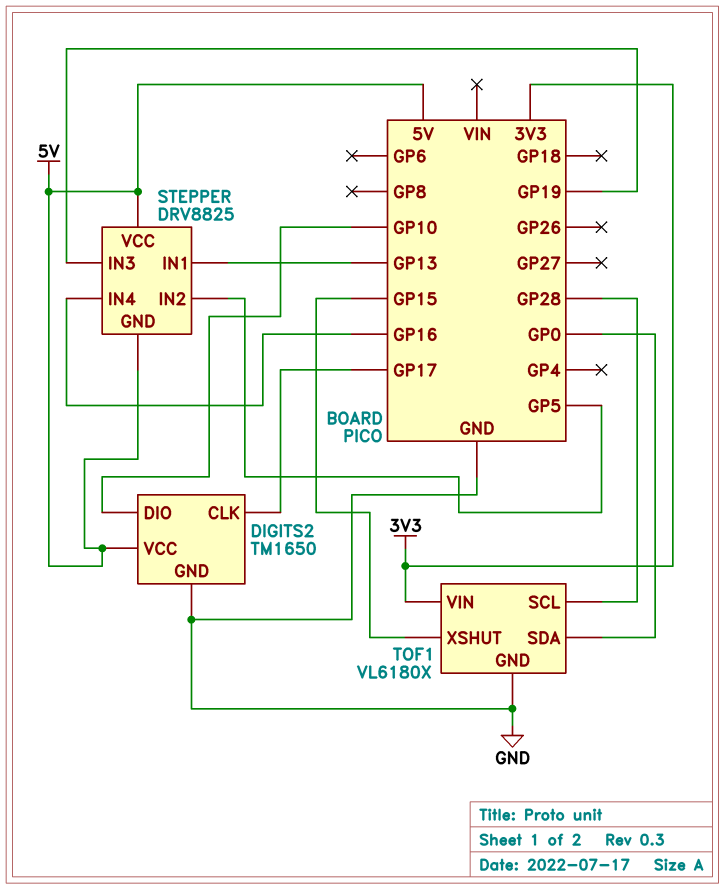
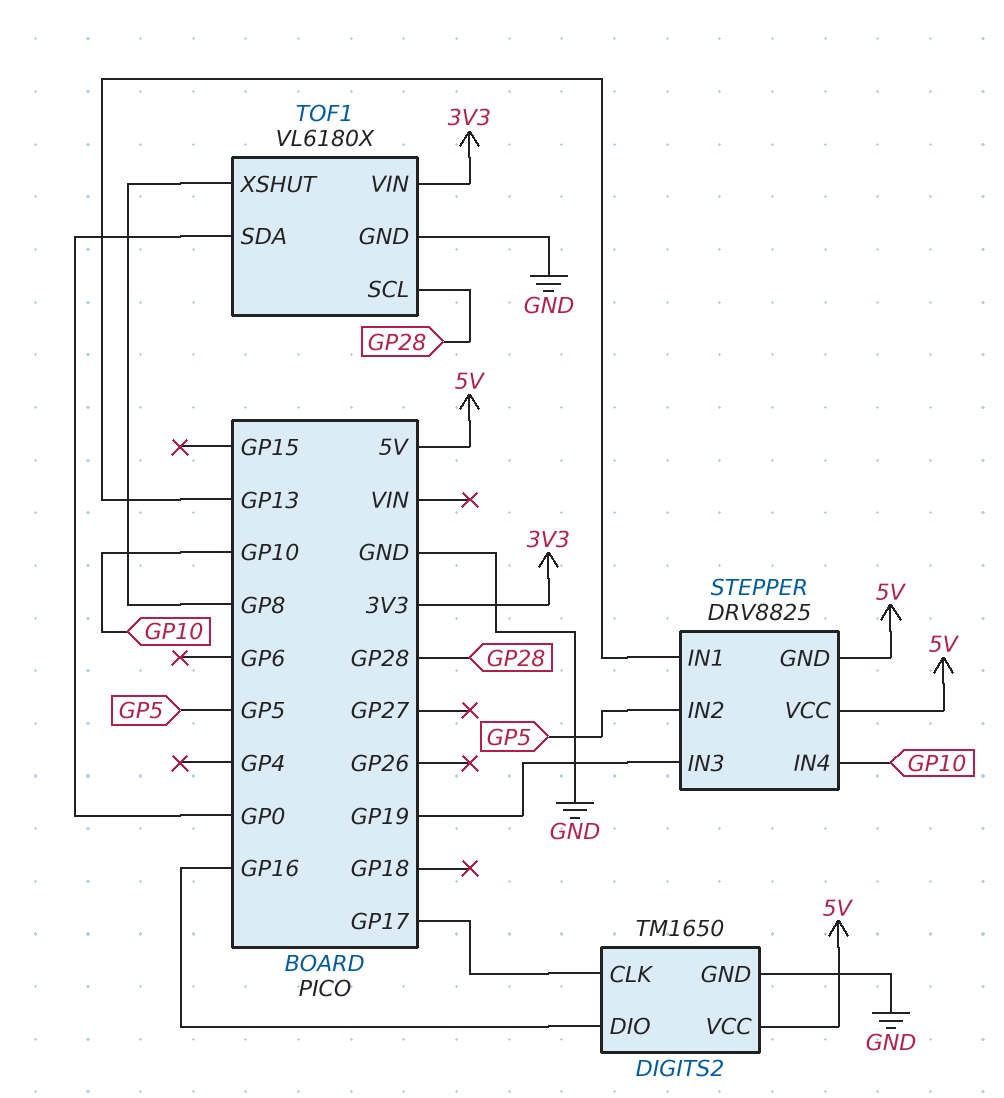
DIGITS2 pin DIO: GP10 -> GP16
STEPPER pin IN4: GP16 -> GP10
TOF1 pin XSHUT: GP15 -> GP8

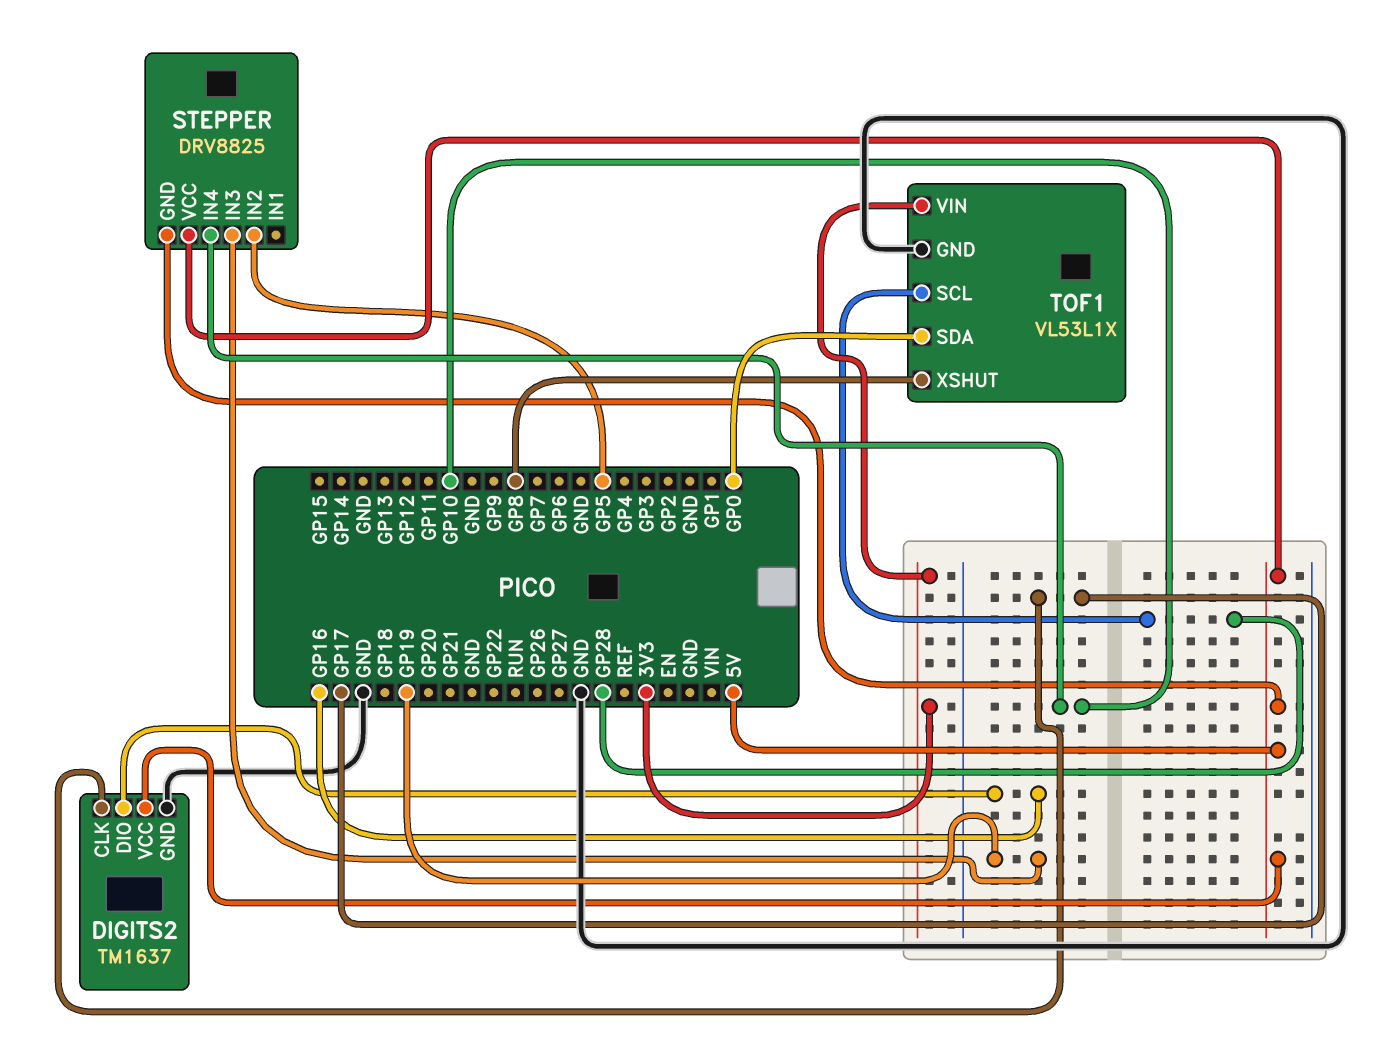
DIGITS2: TM1650 -> TM1637
STEPPER pin IN1: GP13 -> none
TOF1: VL6180X -> VL53L1X

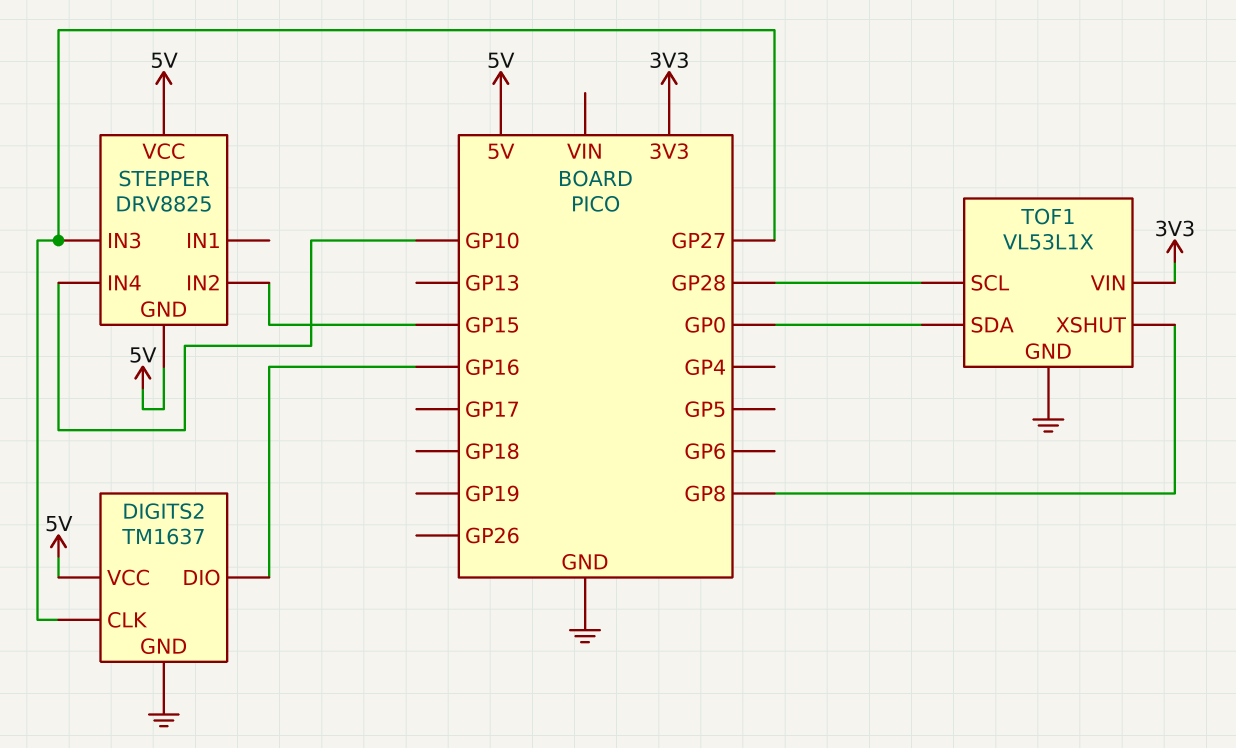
DIGITS2 pin CLK: GP17 -> GP27
STEPPER pin IN2: GP5 -> GP15
STEPPER pin IN3: GP19 -> GP27

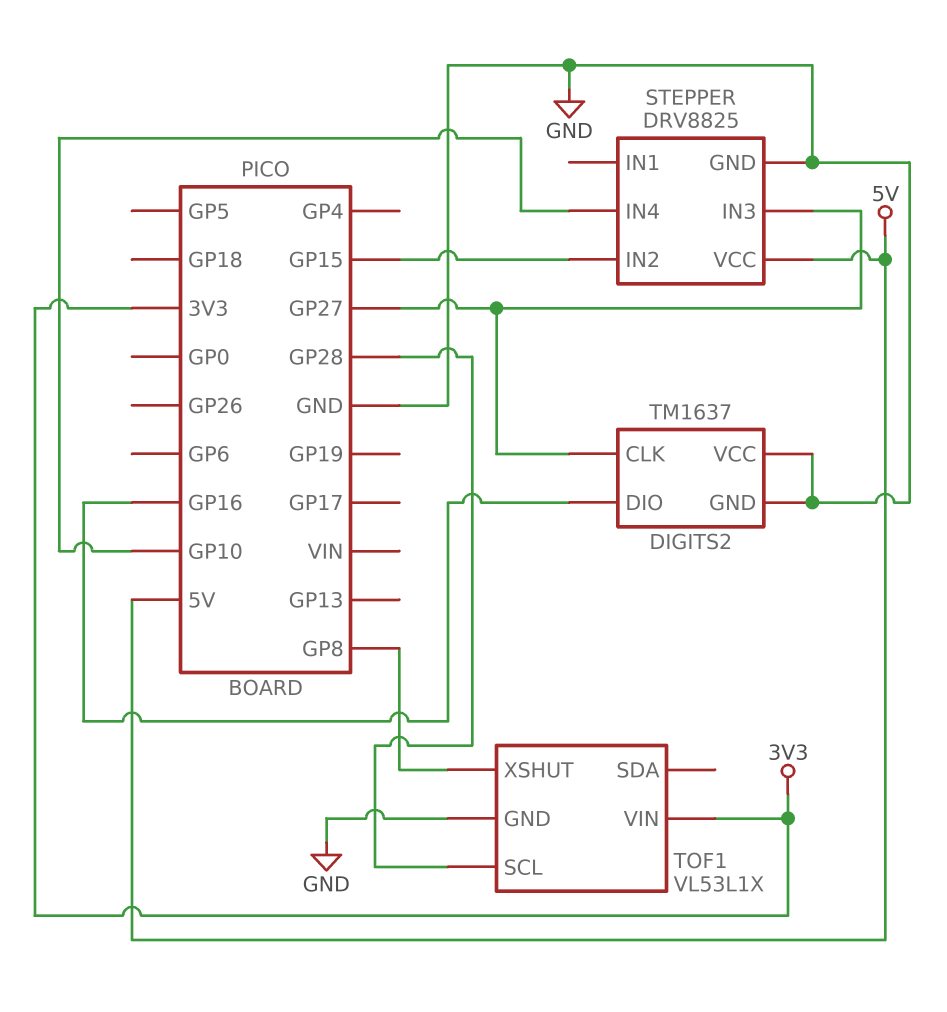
DIGITS2 pin VCC: 5V -> GND
STEPPER pin GND: 5V -> GND
TOF1 pin SDA: GP0 -> none

